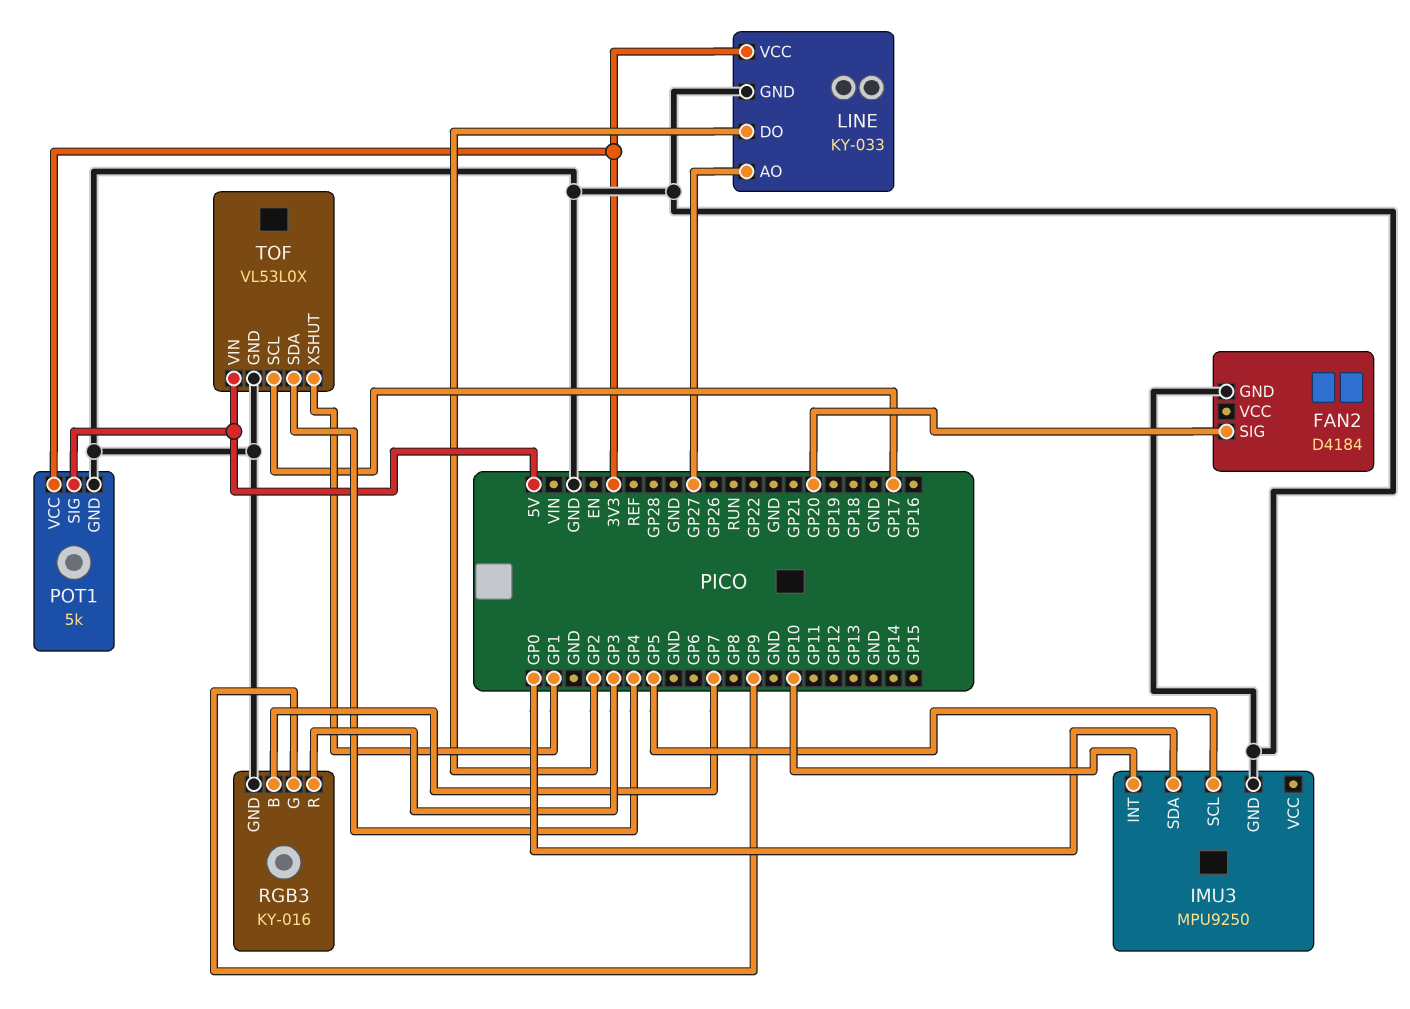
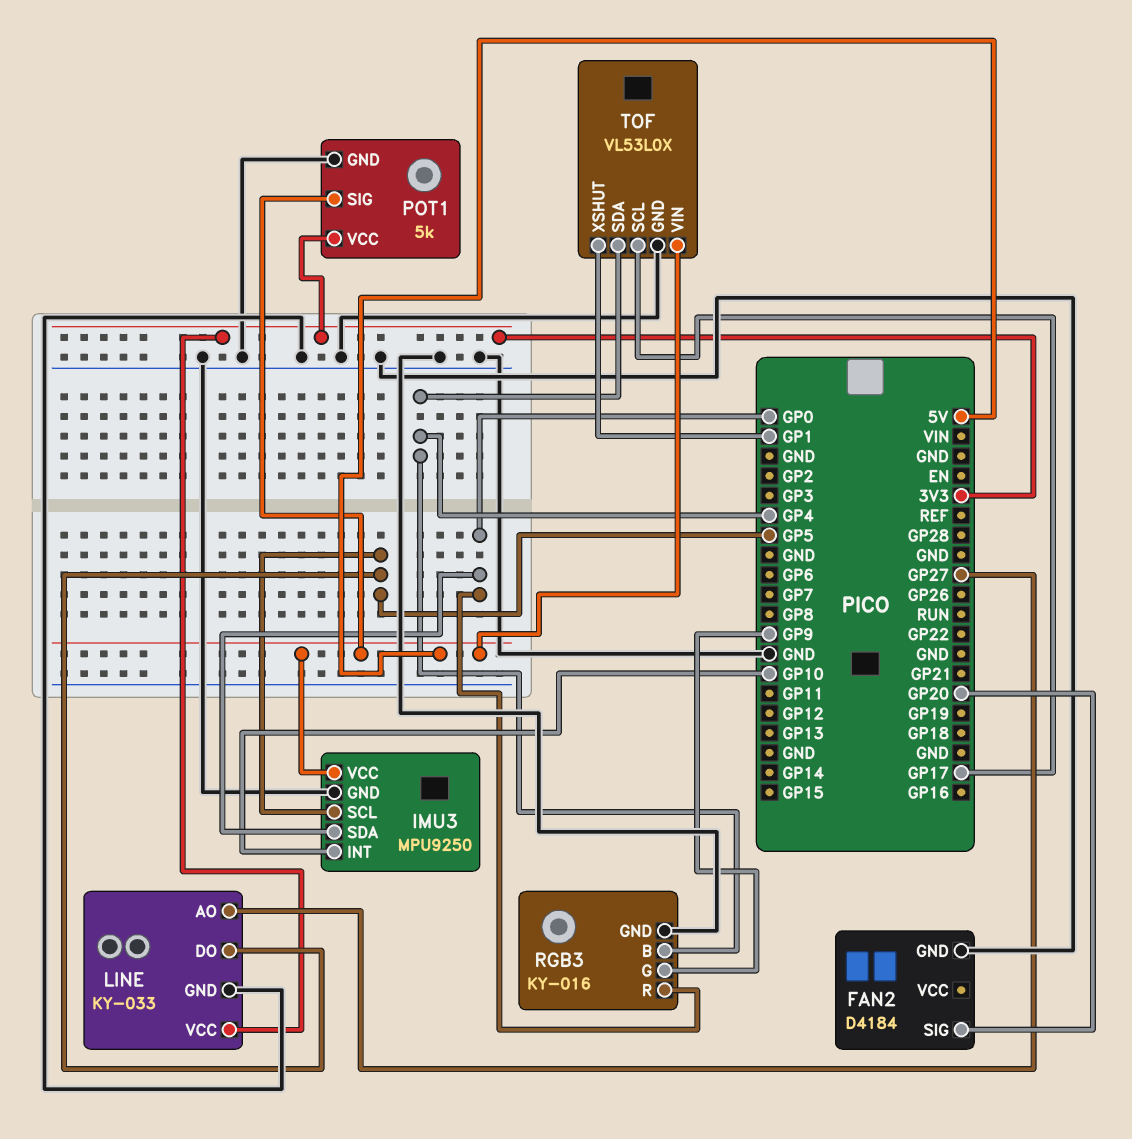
IMU3 pin VCC: none -> 5V
LINE pin DO: GP2 -> GP5
RGB3 pin B: GP7 -> GP4
RGB3 pin R: GP3 -> GP0

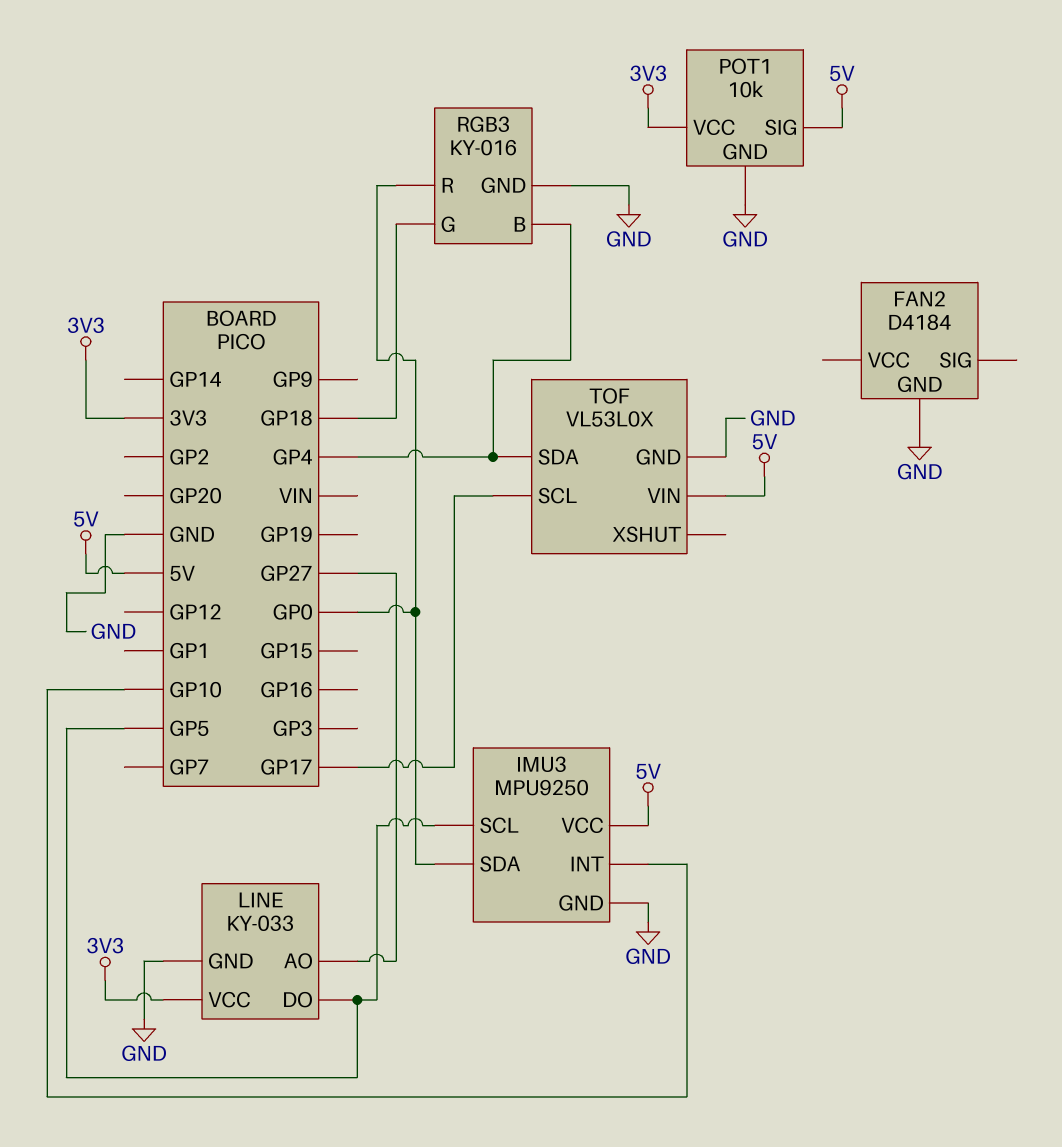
FAN2 pin SIG: GP20 -> none
POT1: 5k -> 10k
RGB3 pin G: GP9 -> GP18
TOF pin XSHUT: GP1 -> none

